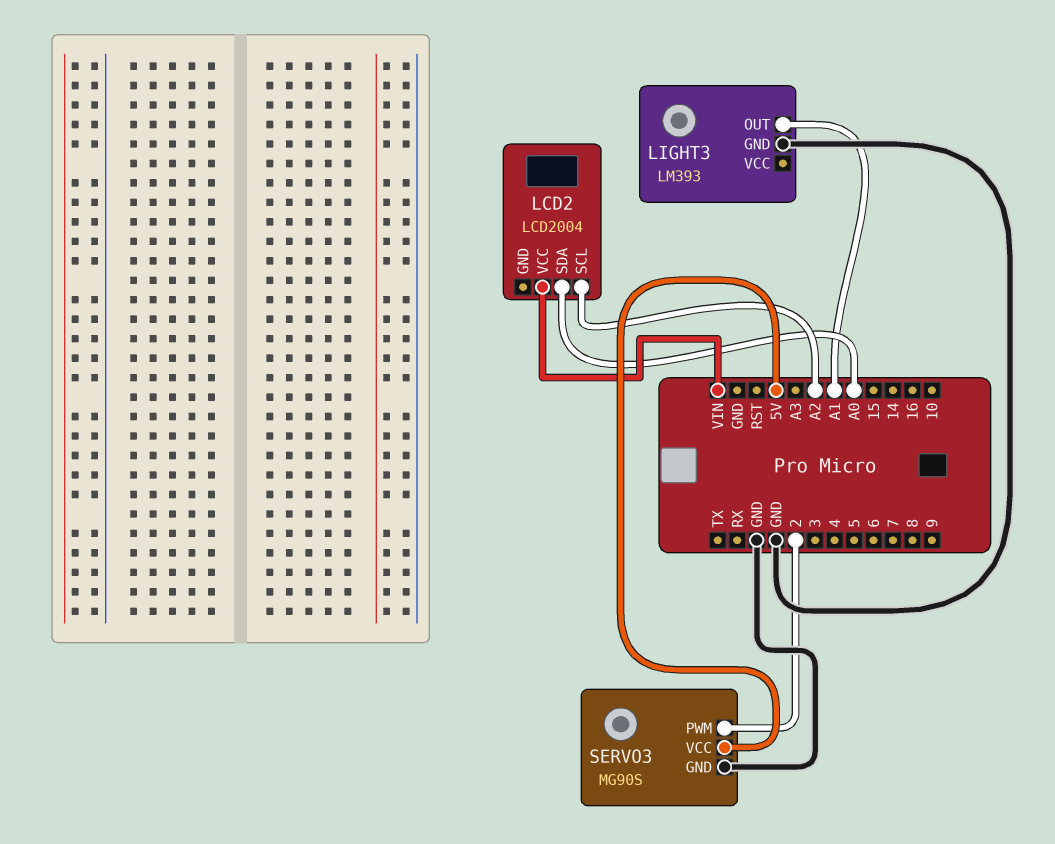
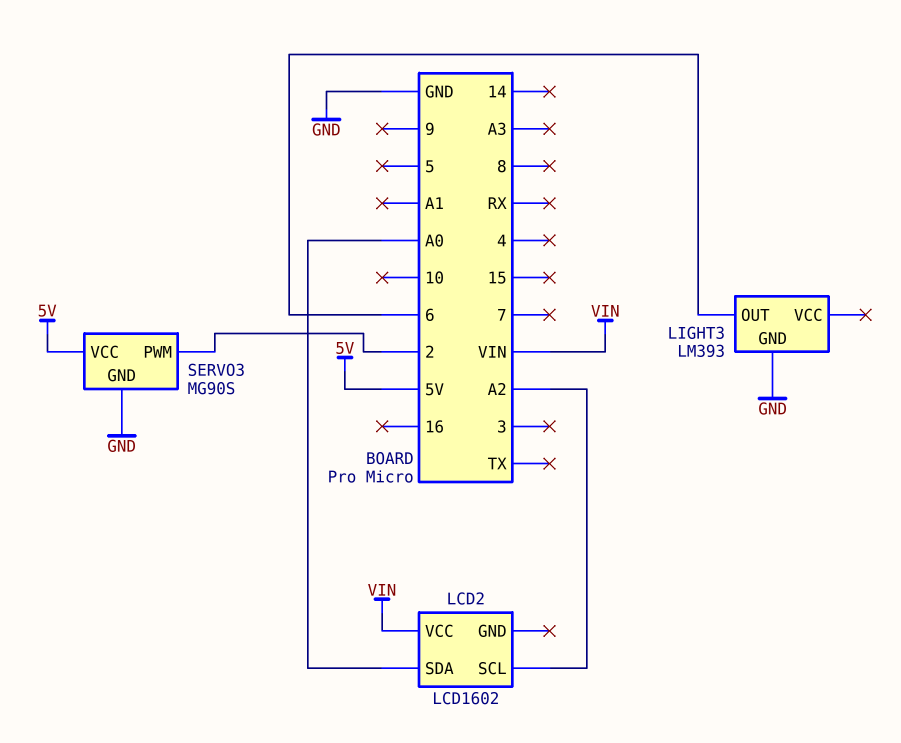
LCD2: LCD2004 -> LCD1602
LIGHT3 pin OUT: A1 -> 6

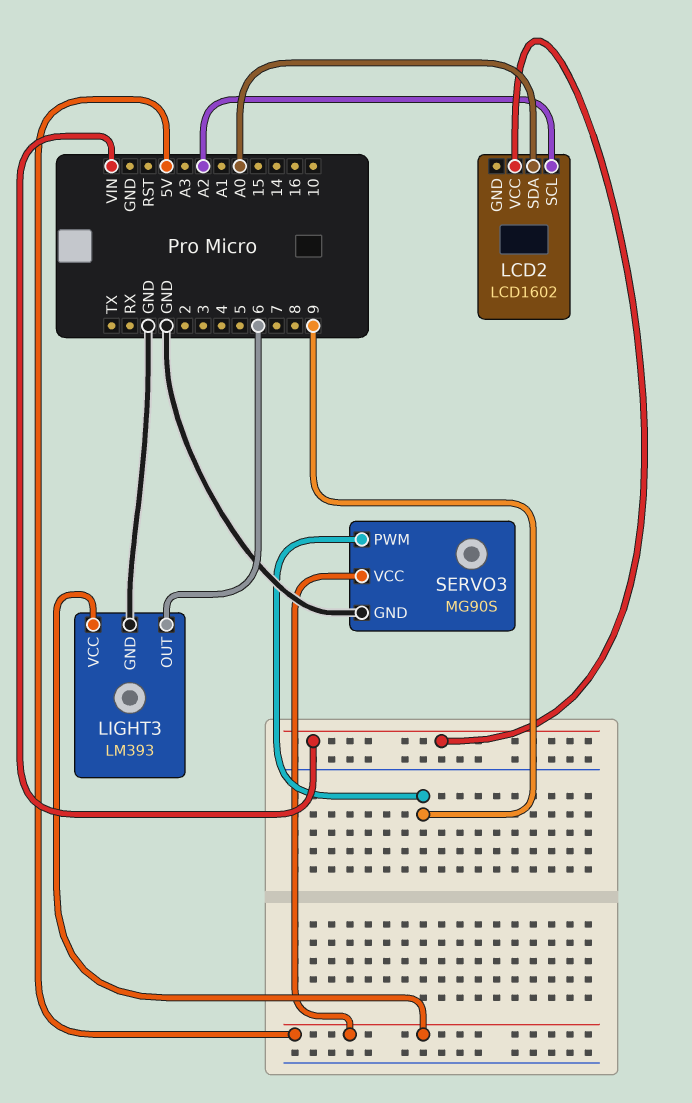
LIGHT3 pin VCC: none -> 5V
SERVO3 pin PWM: 2 -> 9

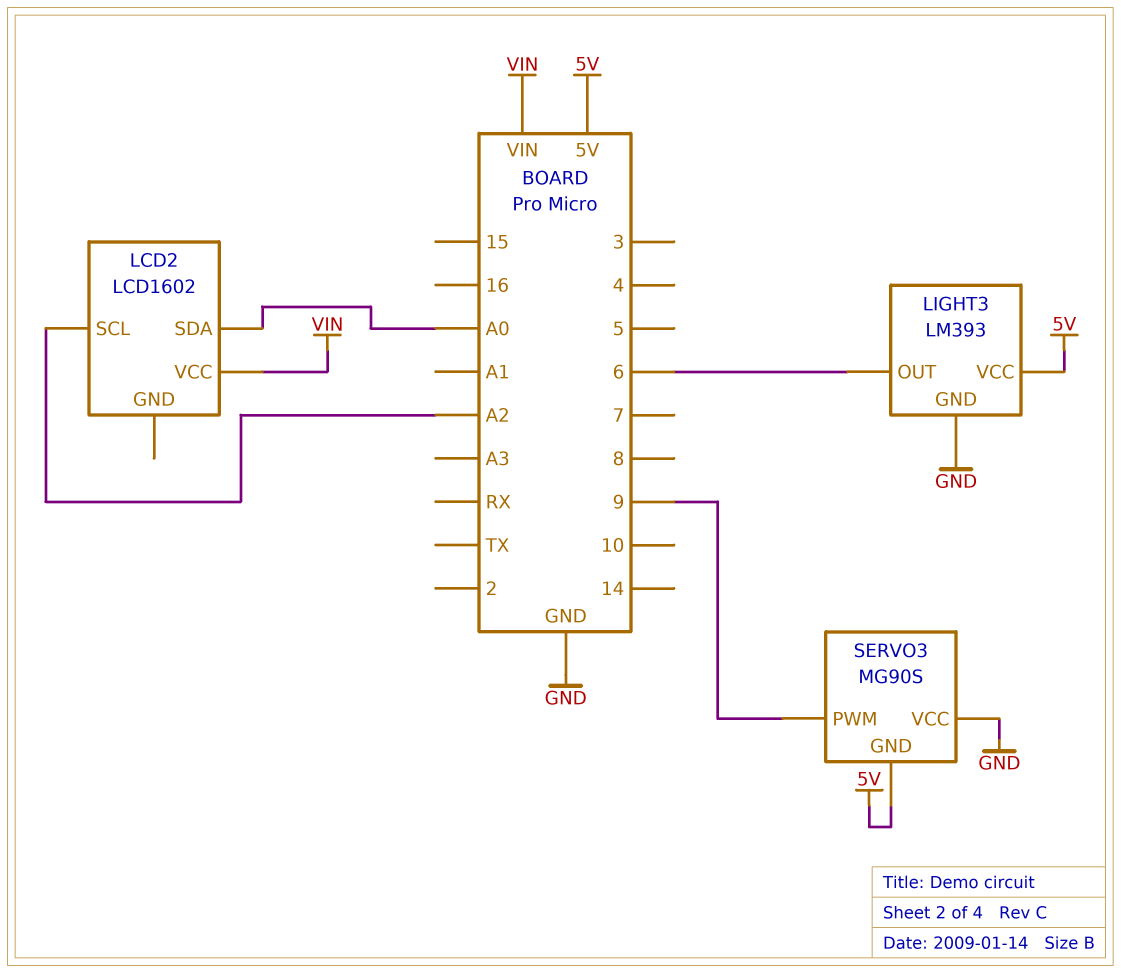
SERVO3 pin GND: GND -> 5V
SERVO3 pin VCC: 5V -> GND

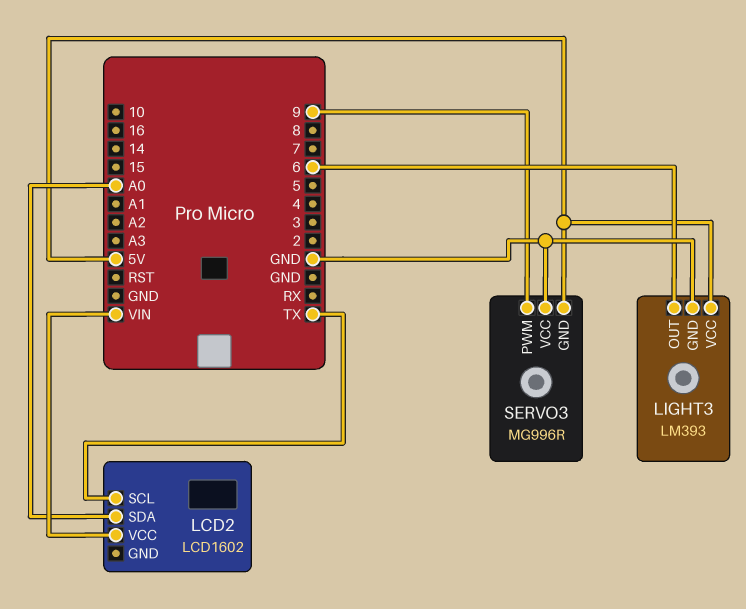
LCD2 pin SCL: A2 -> TX
SERVO3: MG90S -> MG996R

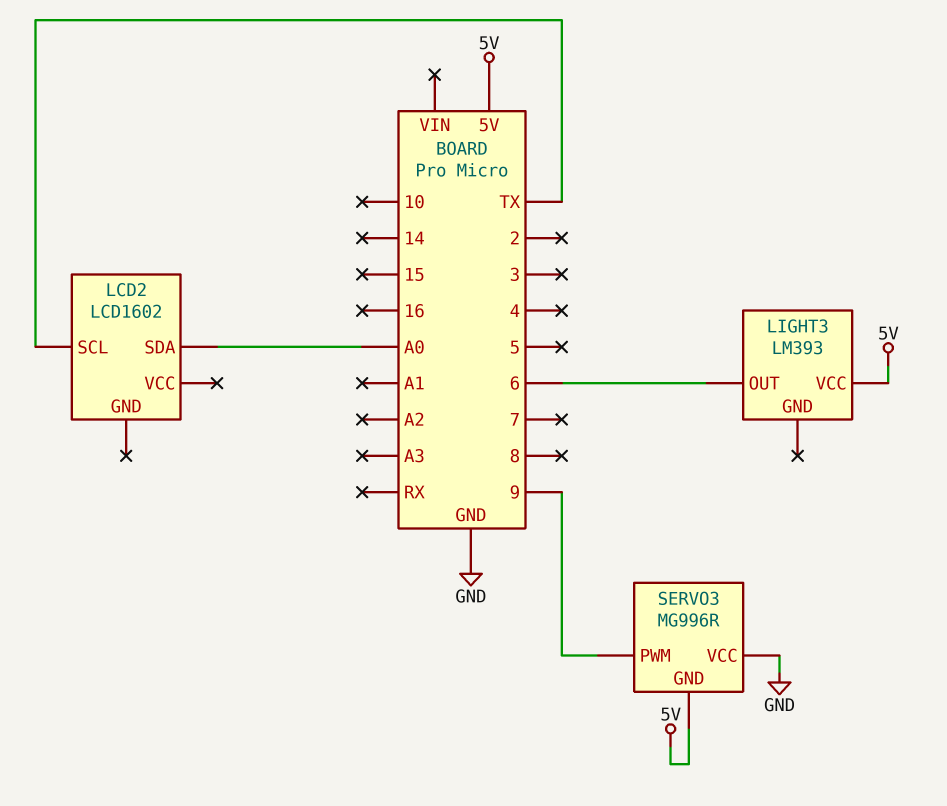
LCD2 pin VCC: VIN -> none
LIGHT3 pin GND: GND -> none

